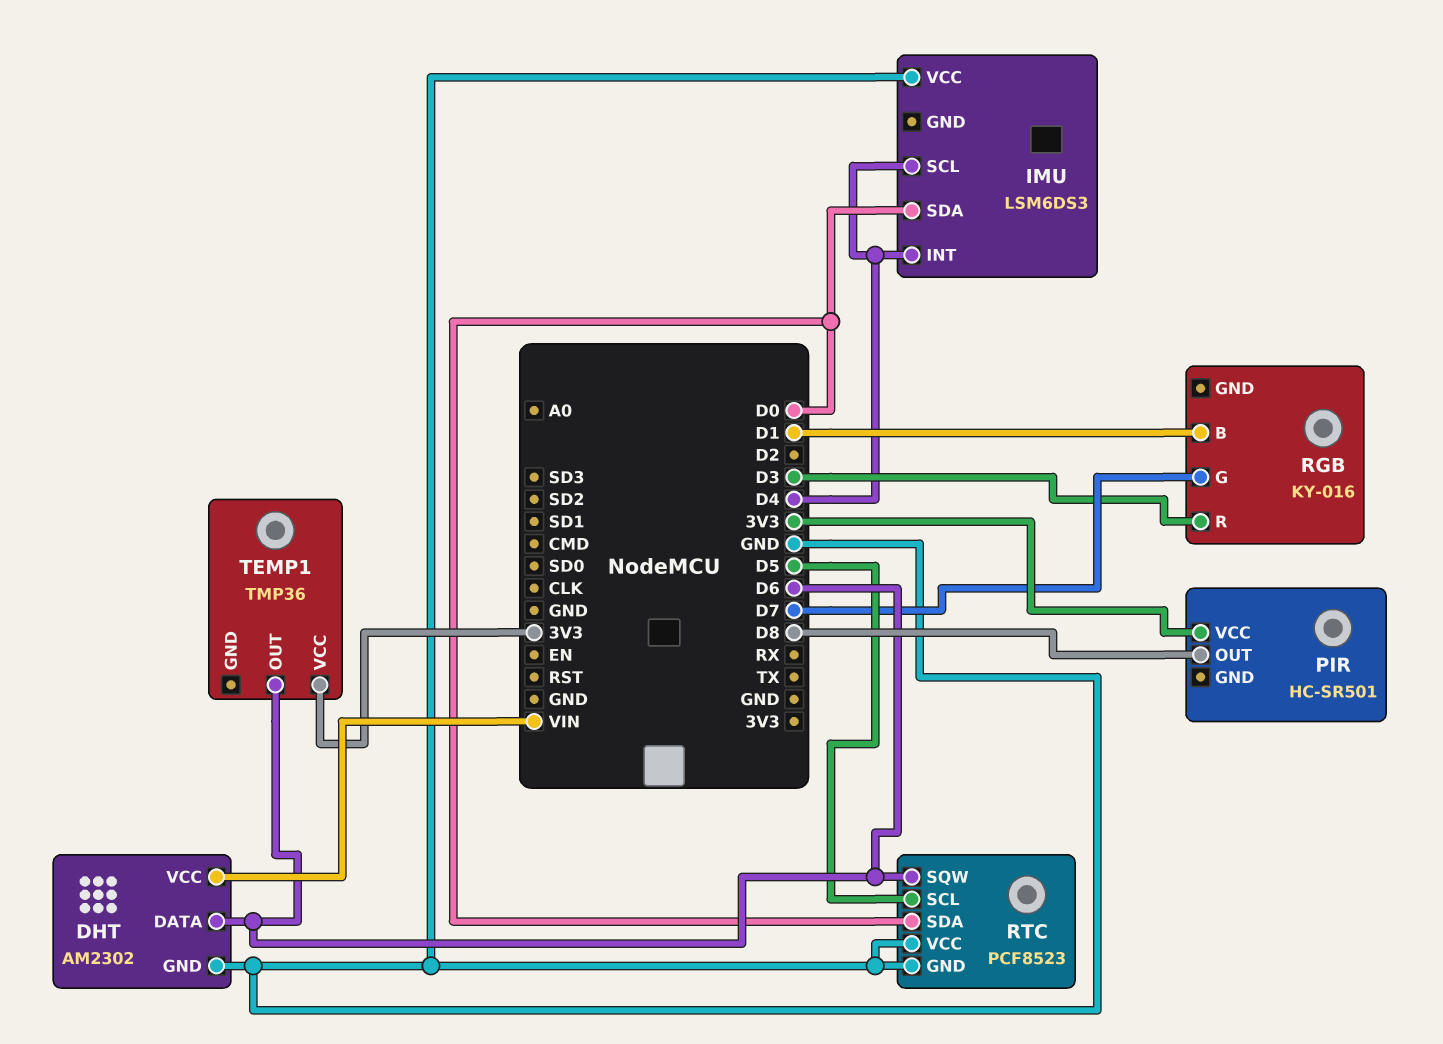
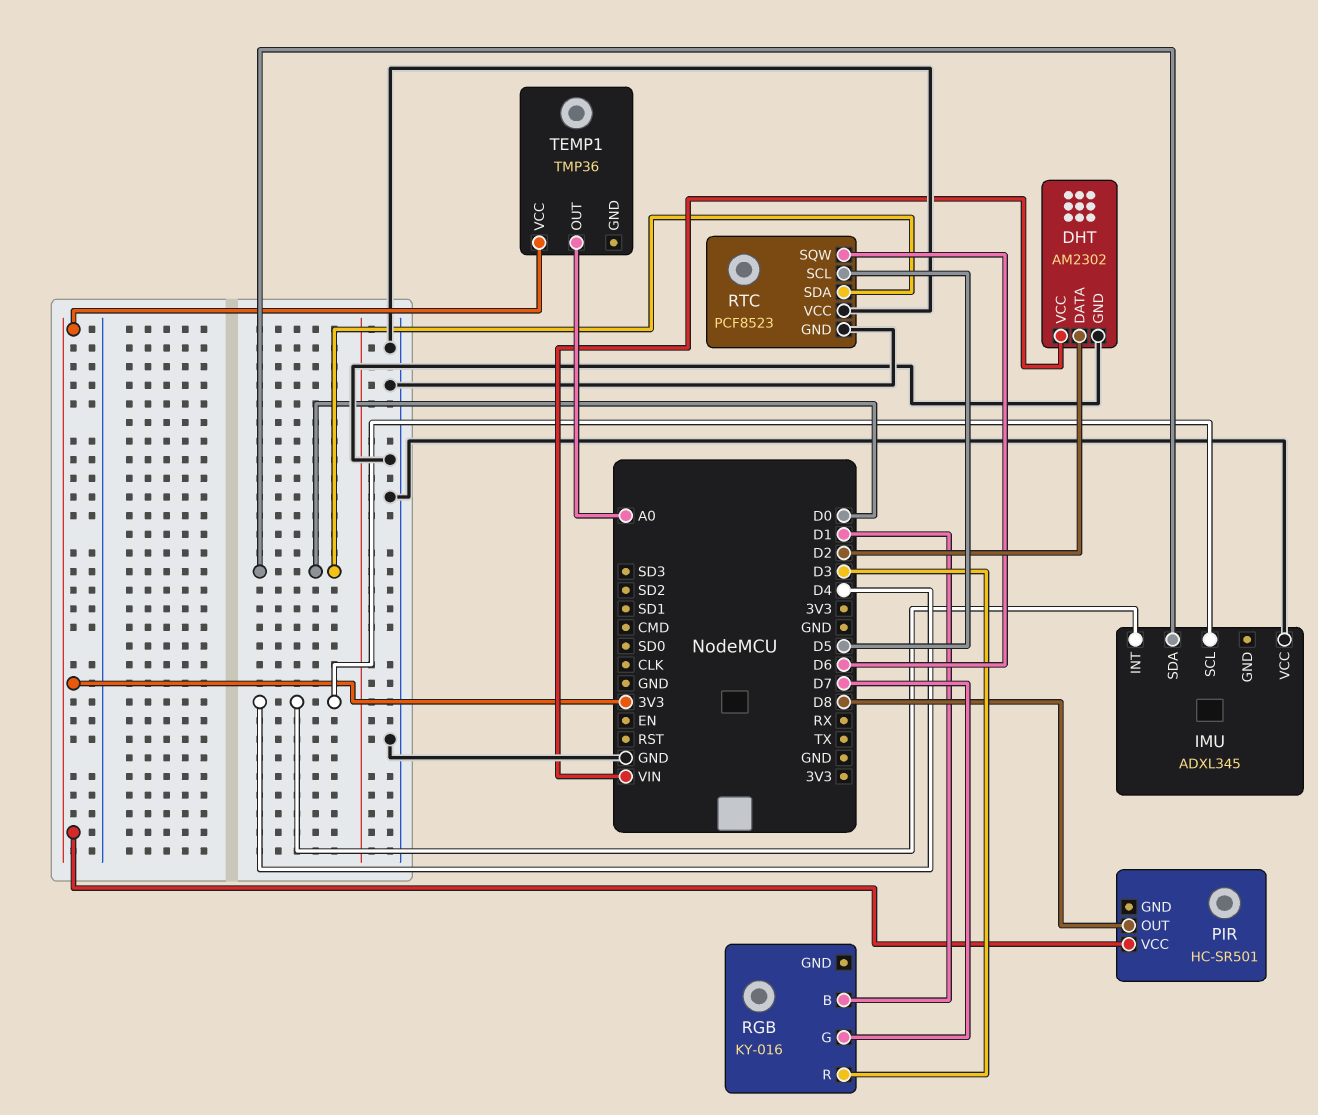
DHT pin DATA: D6 -> D2
IMU: LSM6DS3 -> ADXL345
TEMP1 pin OUT: D6 -> A0

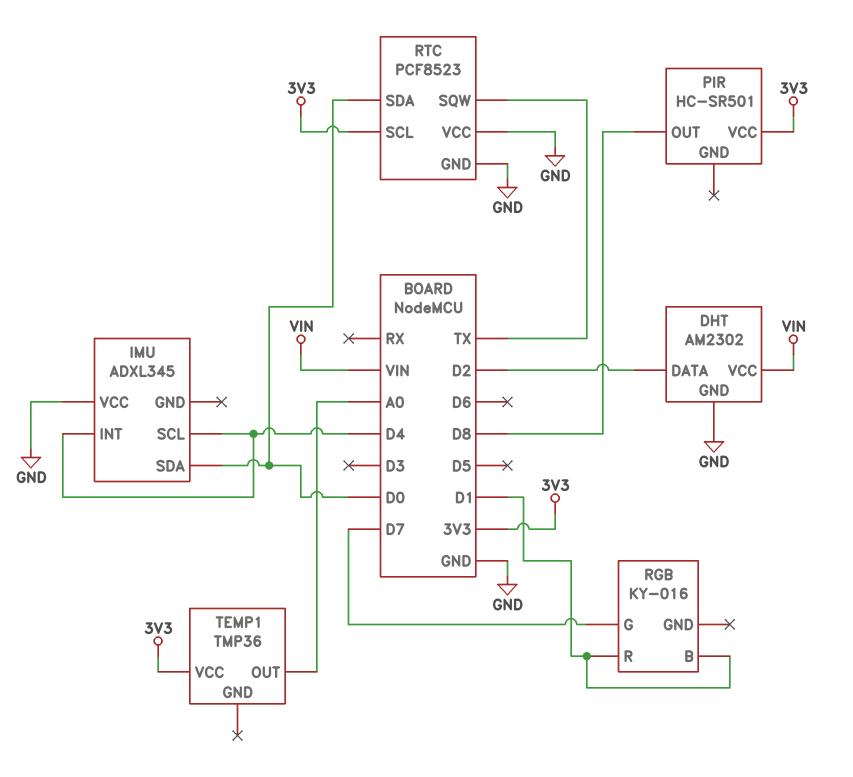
RGB pin R: D3 -> D1
RTC pin SCL: D5 -> 3V3
RTC pin SQW: D6 -> TX

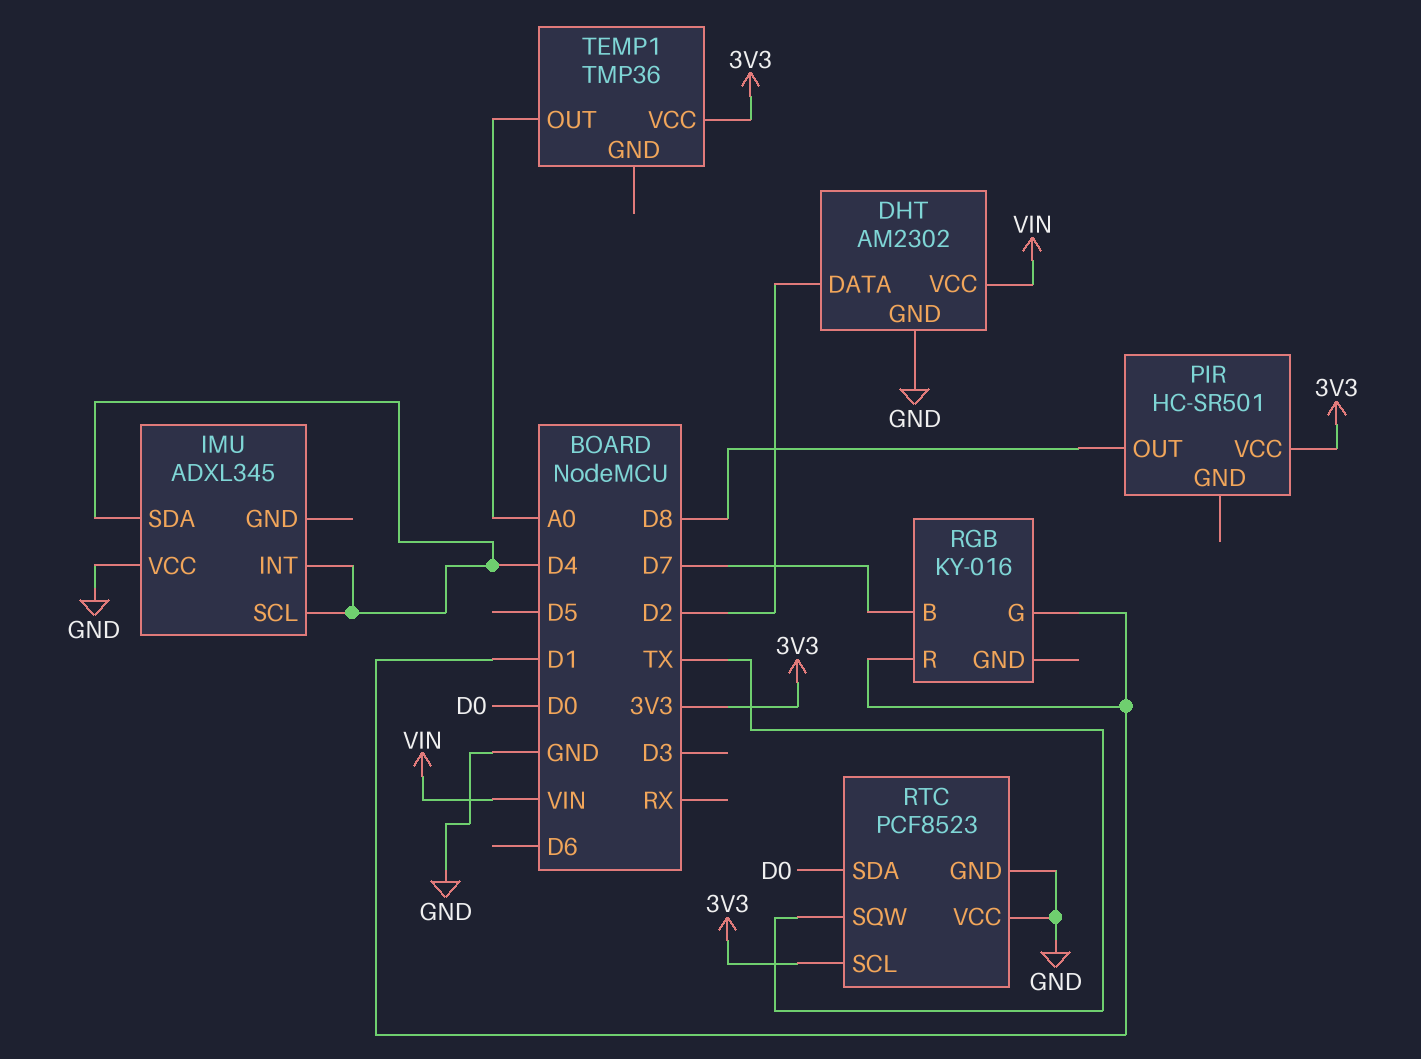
IMU pin SDA: D0 -> D4
RGB pin B: D1 -> D7
RGB pin G: D7 -> D1

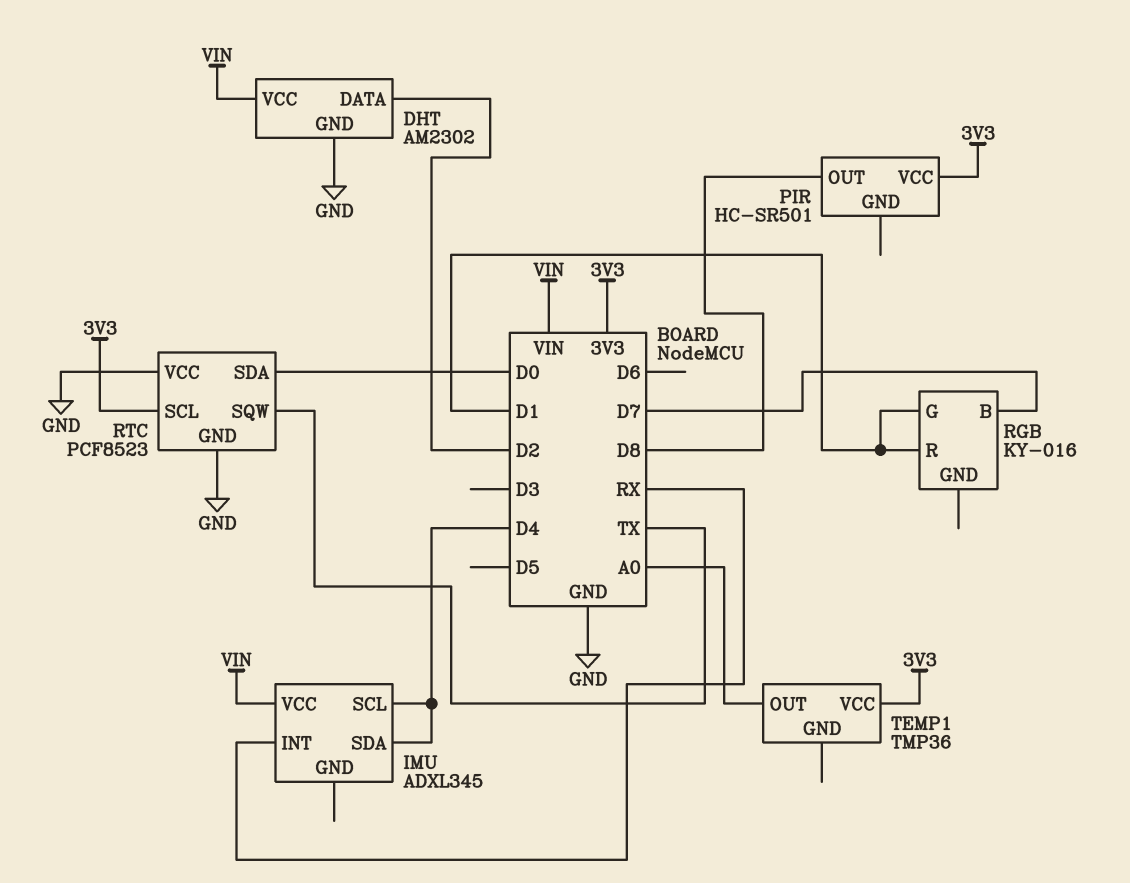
IMU pin INT: D4 -> RX
IMU pin VCC: GND -> VIN

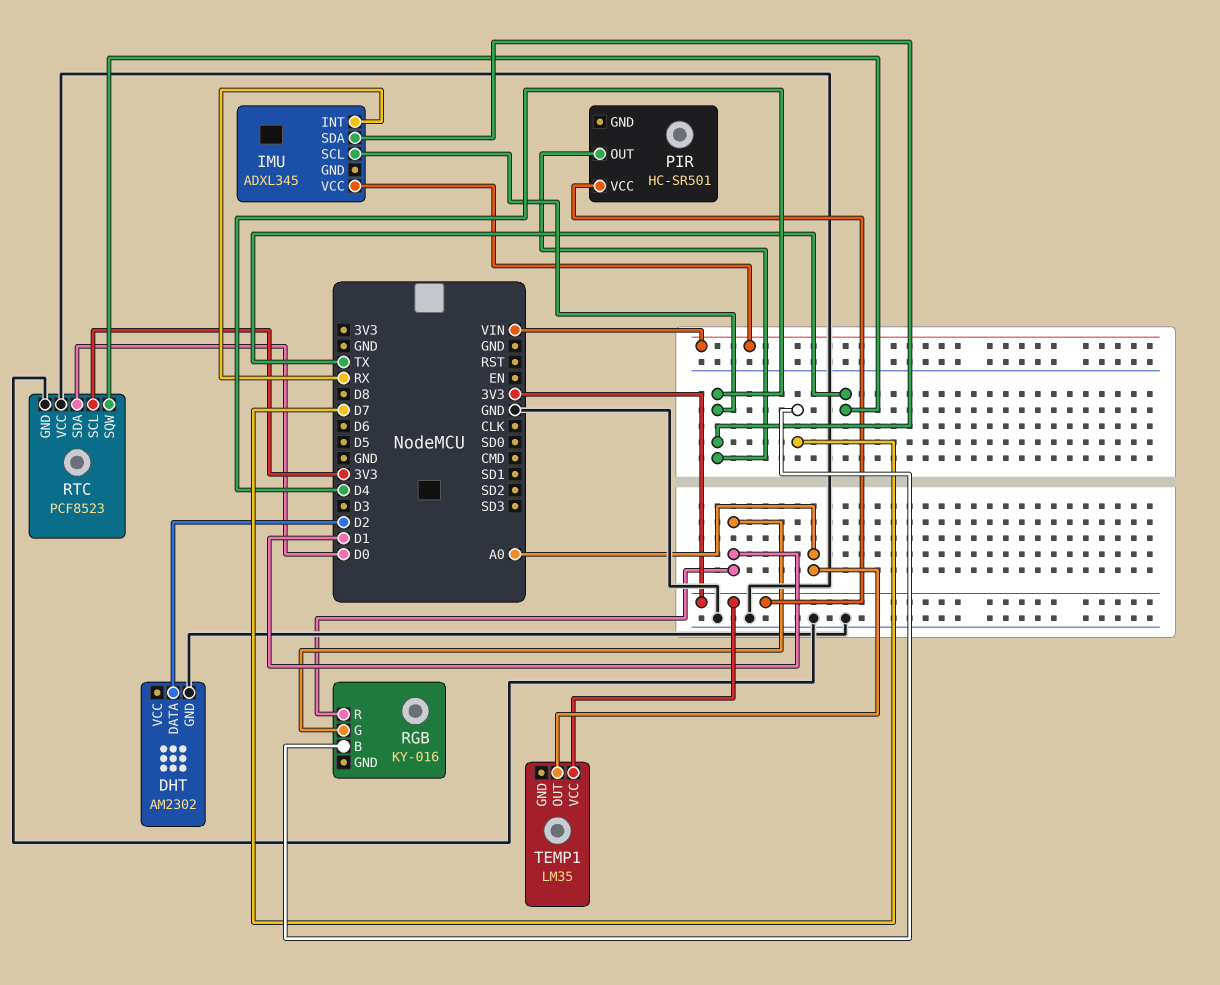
DHT pin VCC: VIN -> none
PIR pin OUT: D8 -> D4
TEMP1: TMP36 -> LM35

